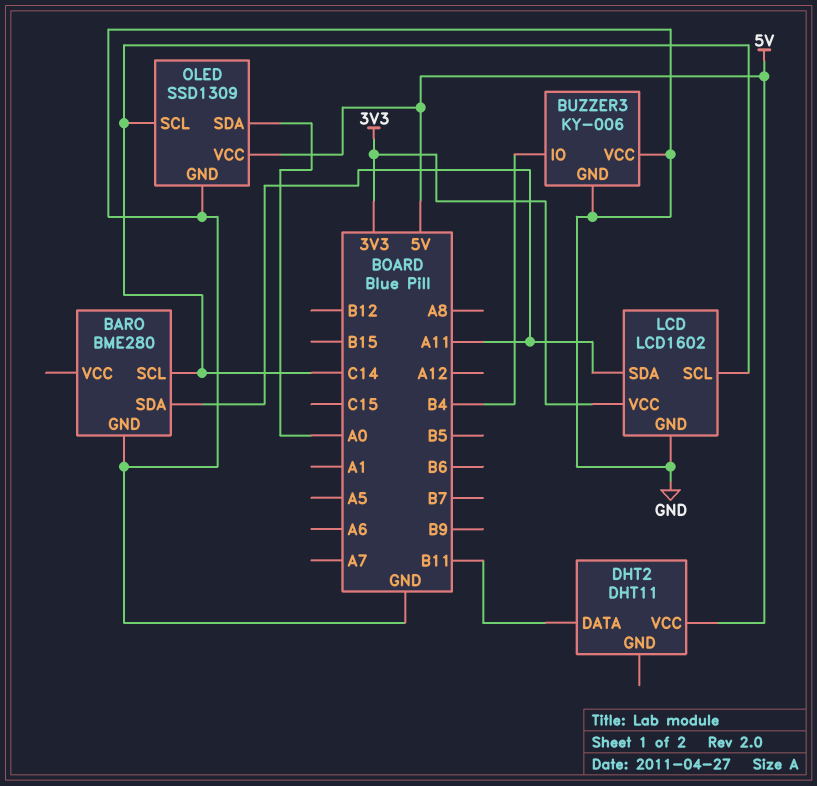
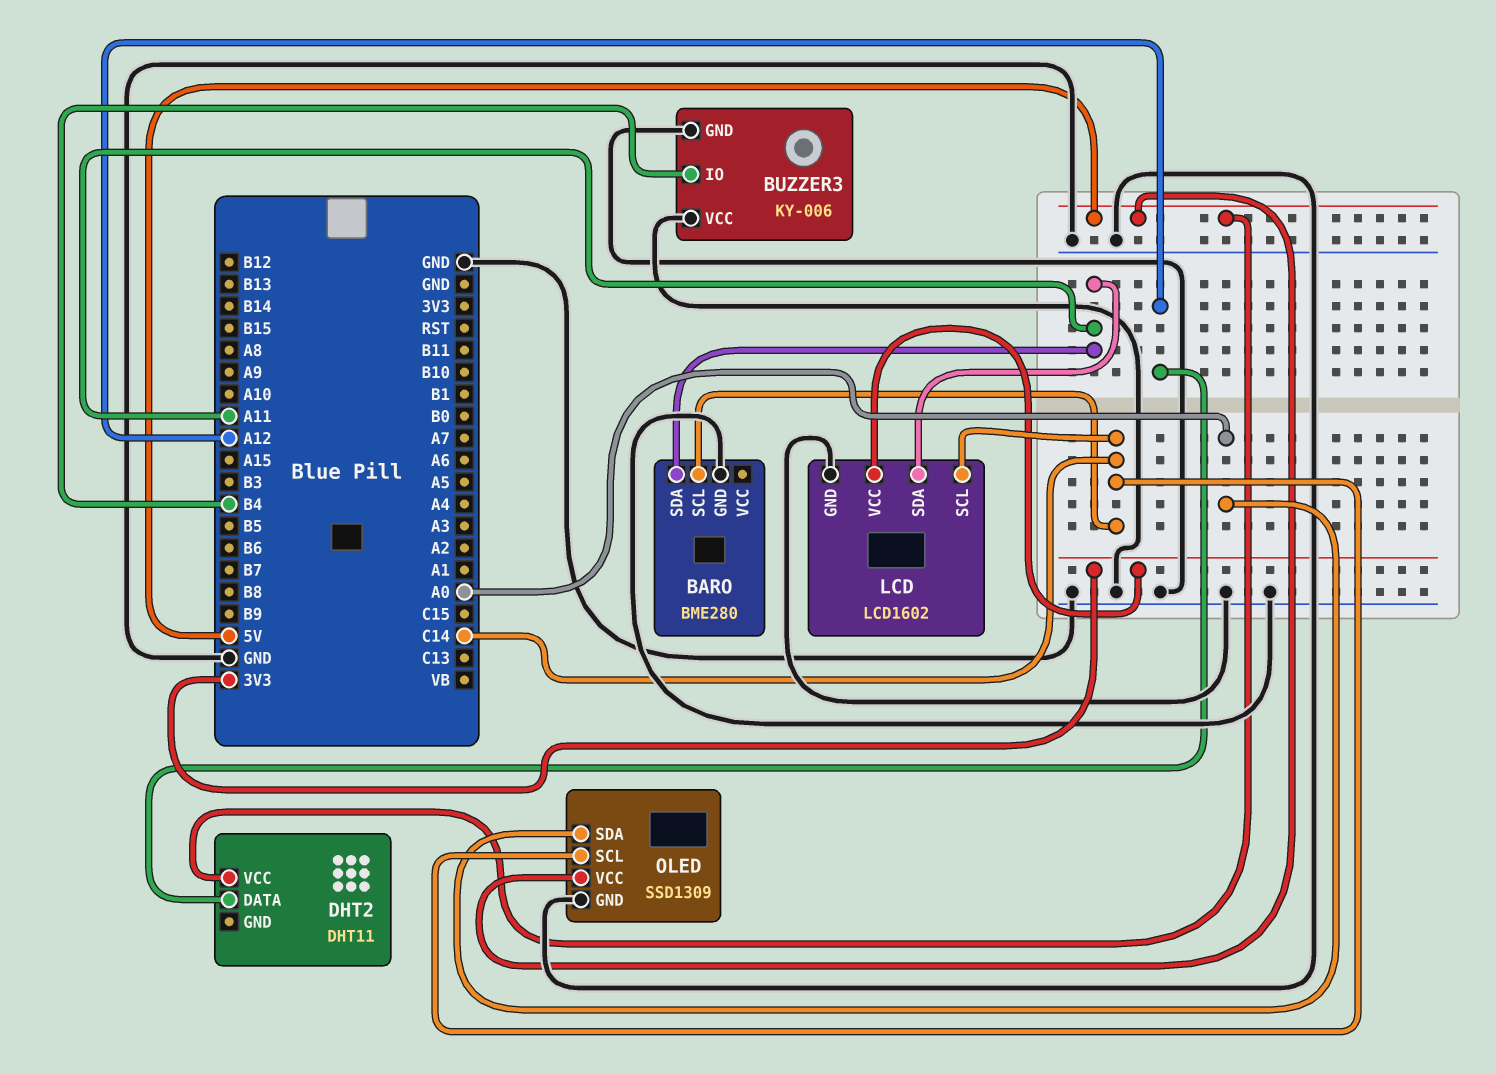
DHT2 pin DATA: B11 -> A12

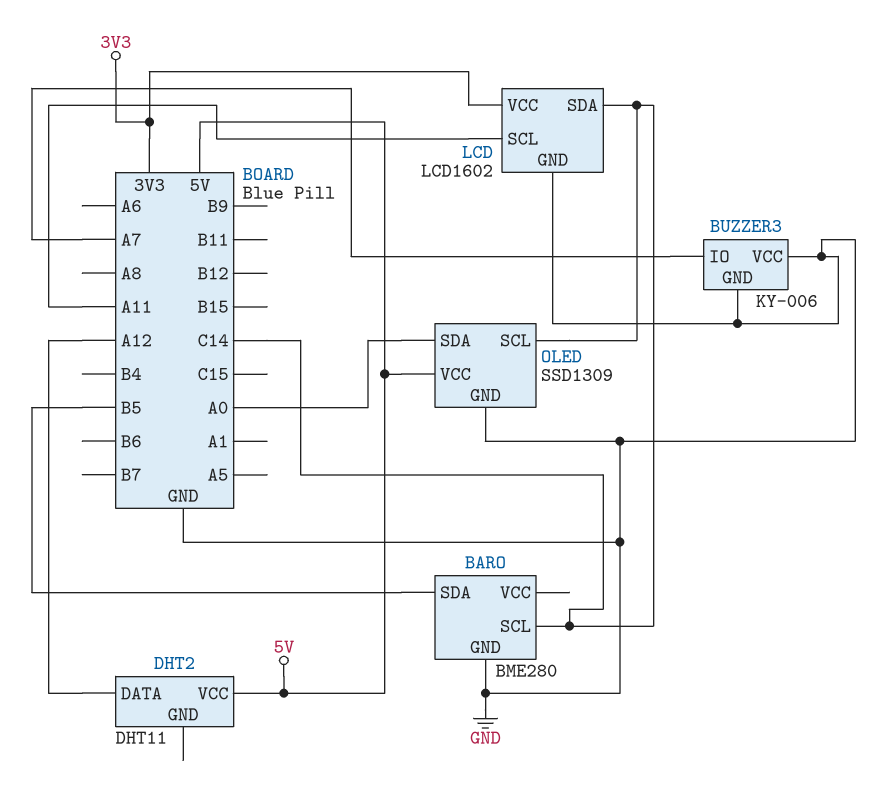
BARO pin SDA: A11 -> B5
BUZZER3 pin IO: B4 -> A7
LCD pin SCL: C14 -> A11
LCD pin SDA: A11 -> C14

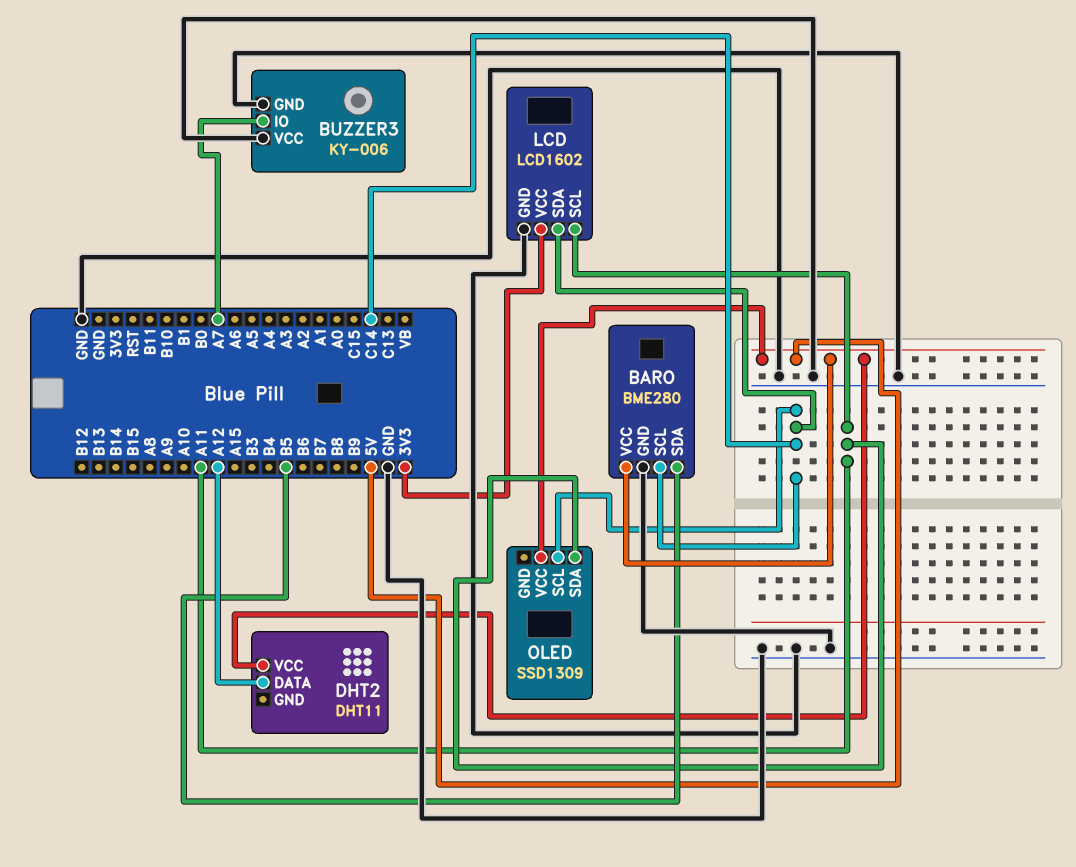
BARO pin VCC: none -> 5V
OLED pin GND: GND -> none
OLED pin SDA: A0 -> A11

